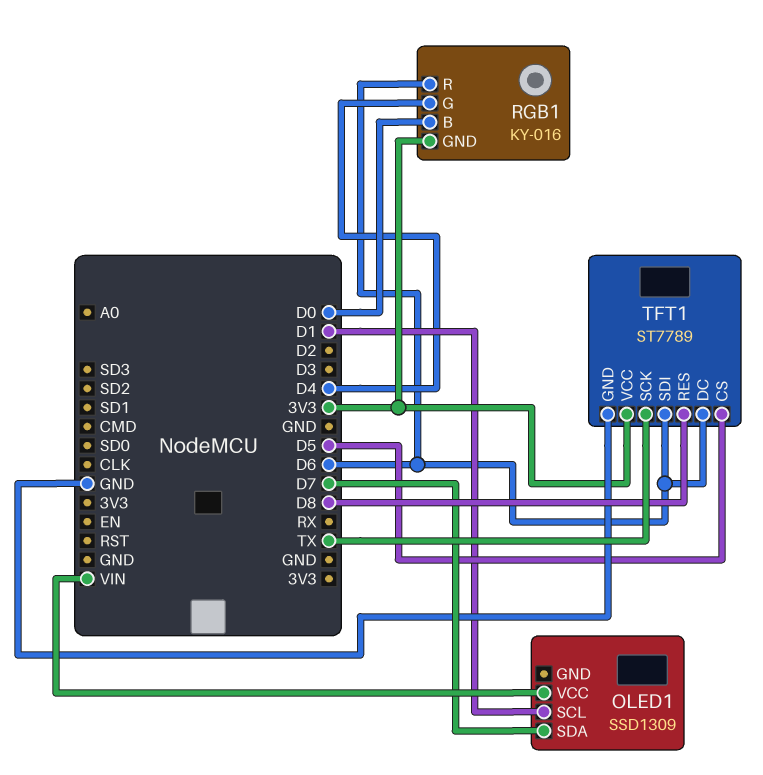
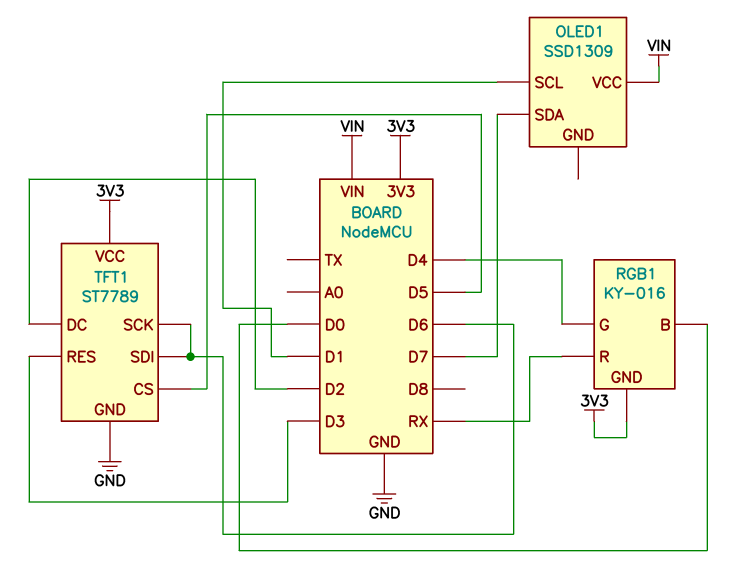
RGB1 pin R: D6 -> RX
TFT1 pin DC: D6 -> D2
TFT1 pin RES: D8 -> D3
TFT1 pin SCK: TX -> D6

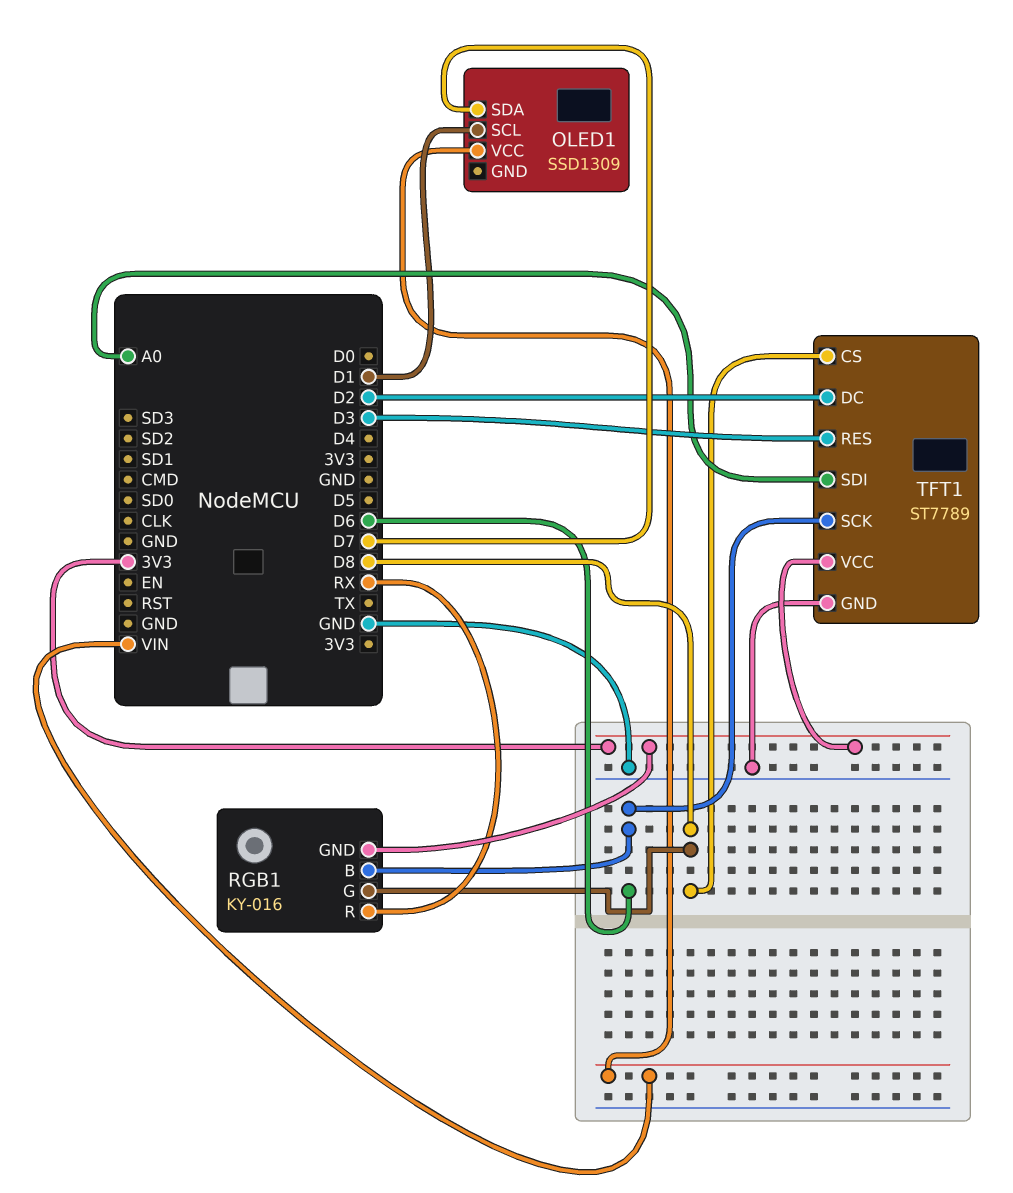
RGB1 pin B: D0 -> D6
RGB1 pin G: D4 -> D8
TFT1 pin CS: D5 -> D8
TFT1 pin SDI: D6 -> A0

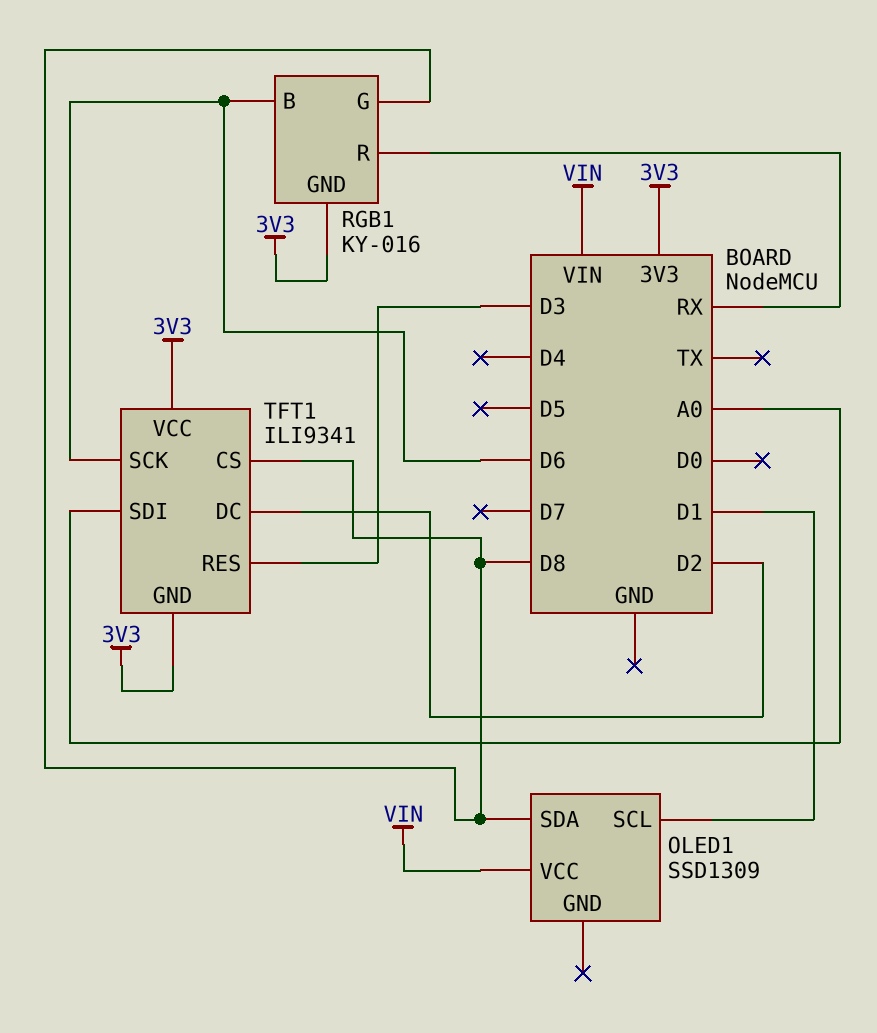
OLED1 pin SDA: D7 -> D8
TFT1: ST7789 -> ILI9341
TFT1 pin GND: GND -> 3V3

